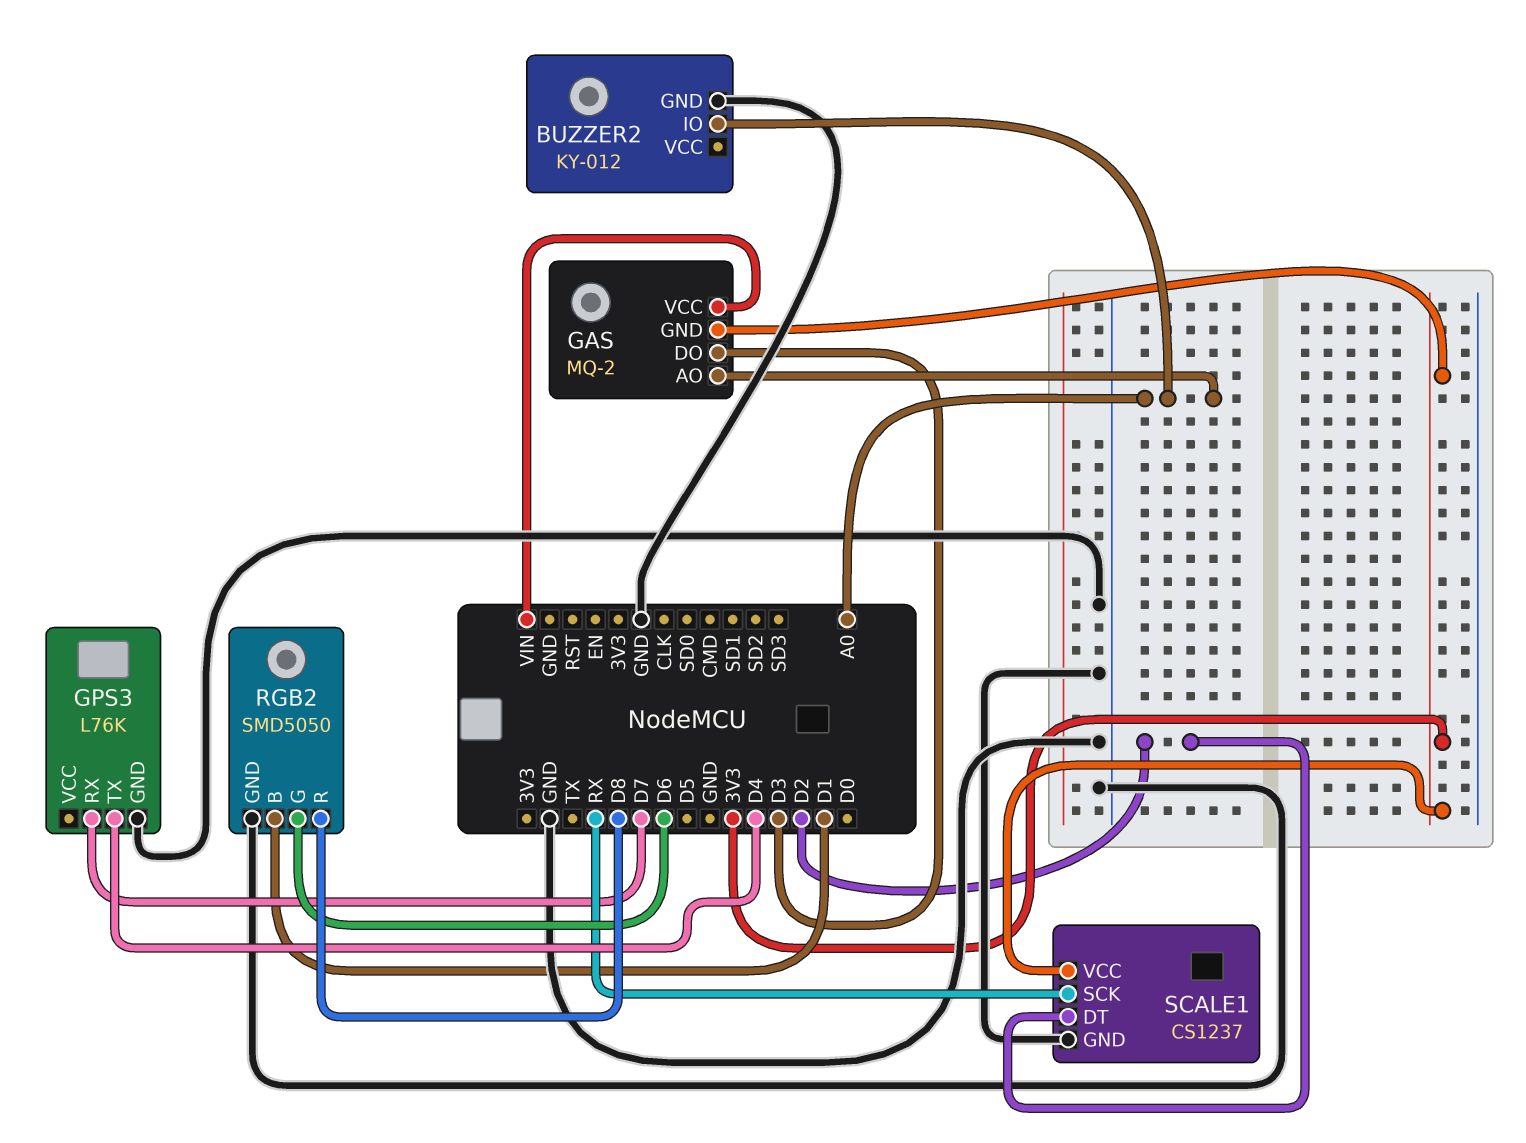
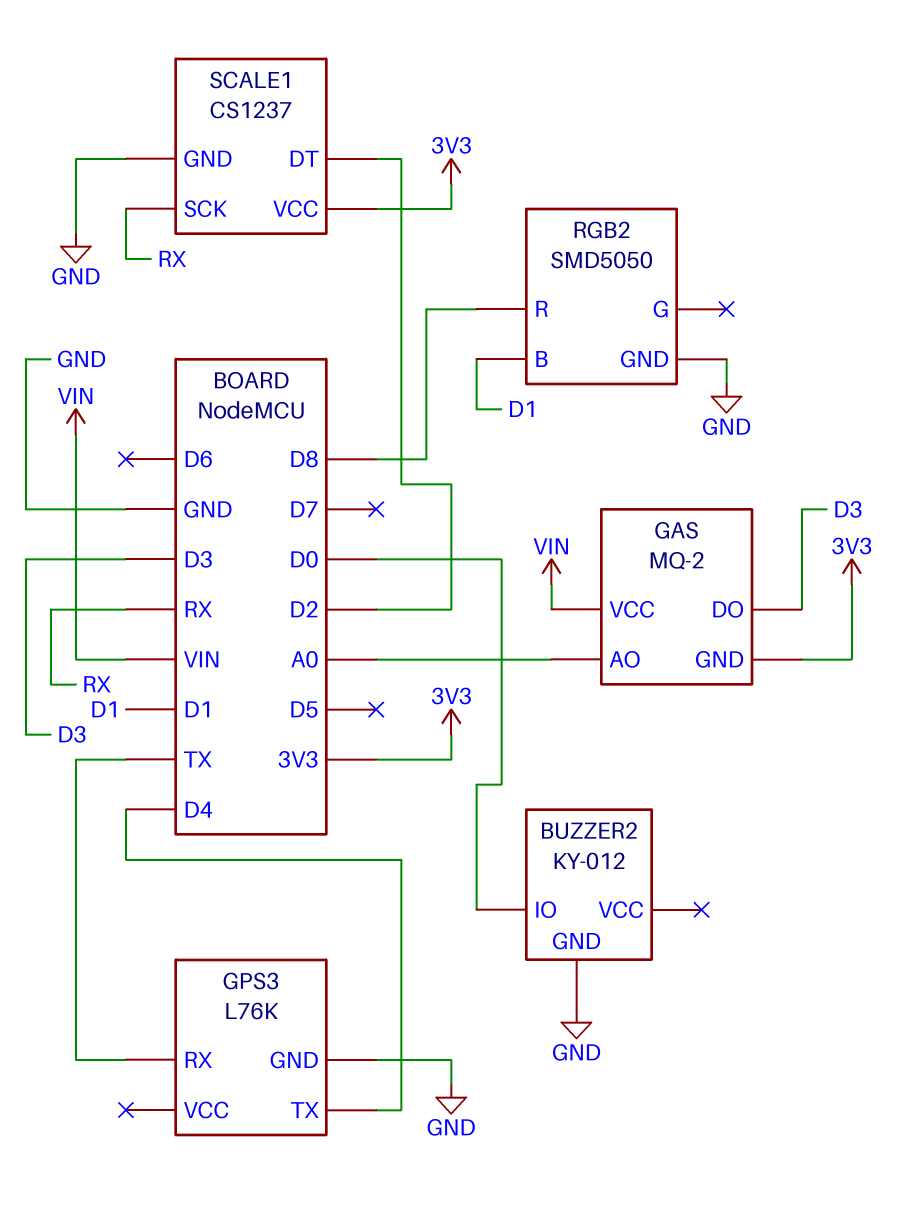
BUZZER2 pin IO: A0 -> D0
GPS3 pin RX: D7 -> TX
RGB2 pin G: D6 -> none

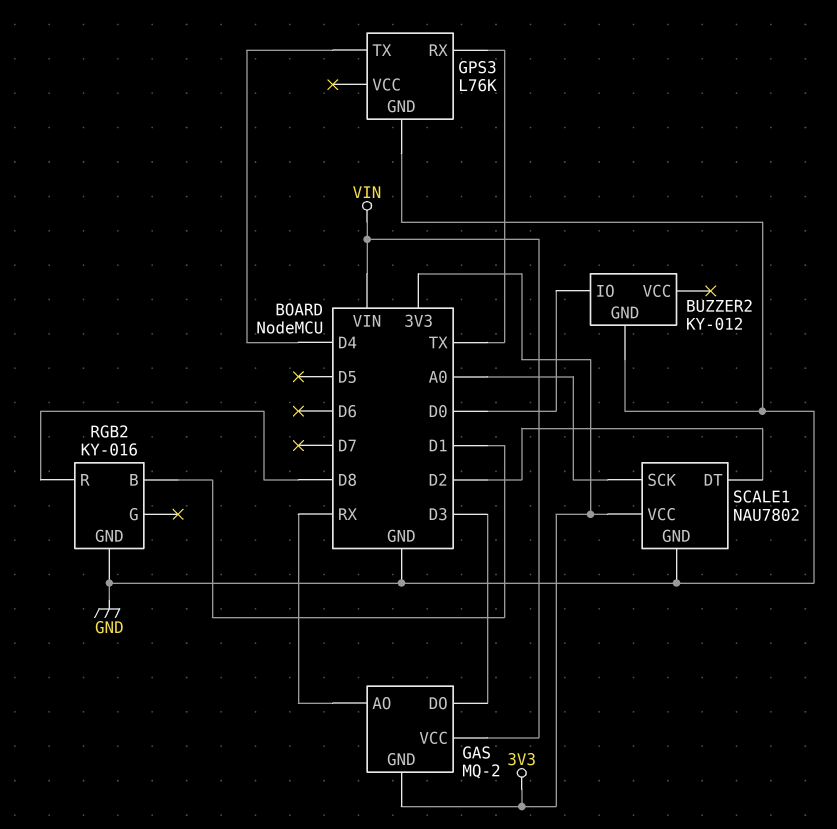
GAS pin AO: A0 -> RX
RGB2: SMD5050 -> KY-016
SCALE1: CS1237 -> NAU7802
SCALE1 pin SCK: RX -> A0

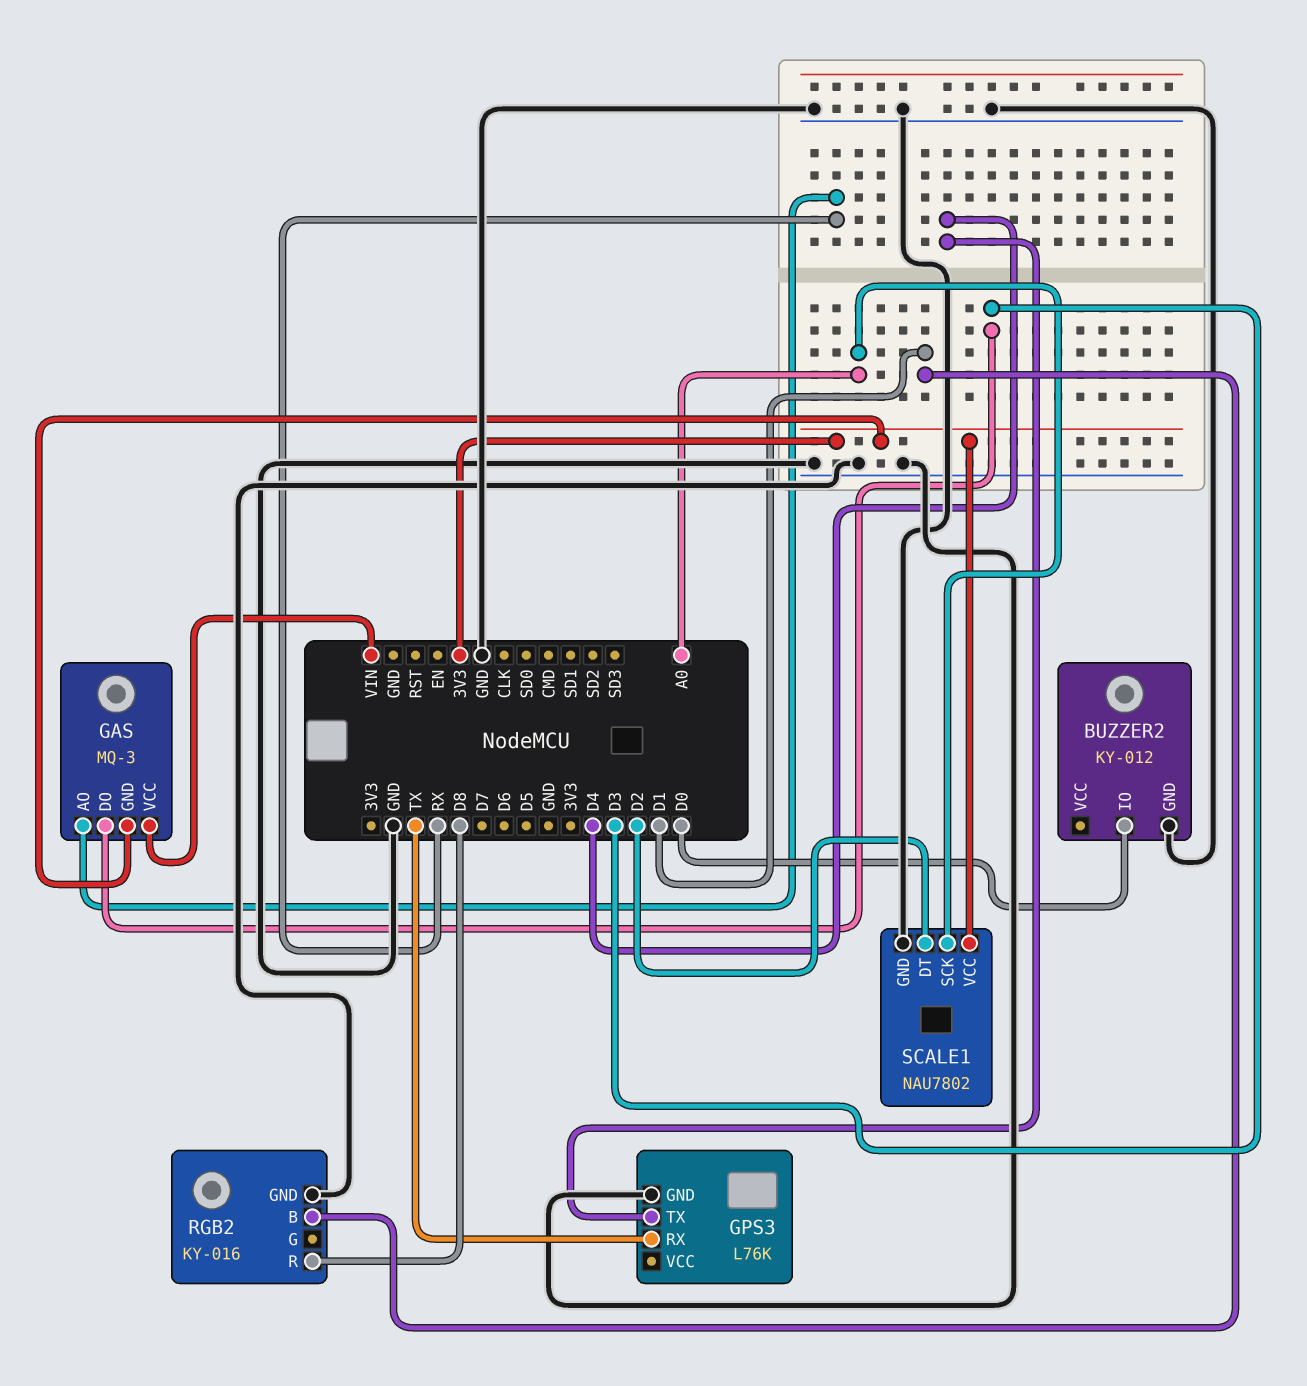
GAS: MQ-2 -> MQ-3

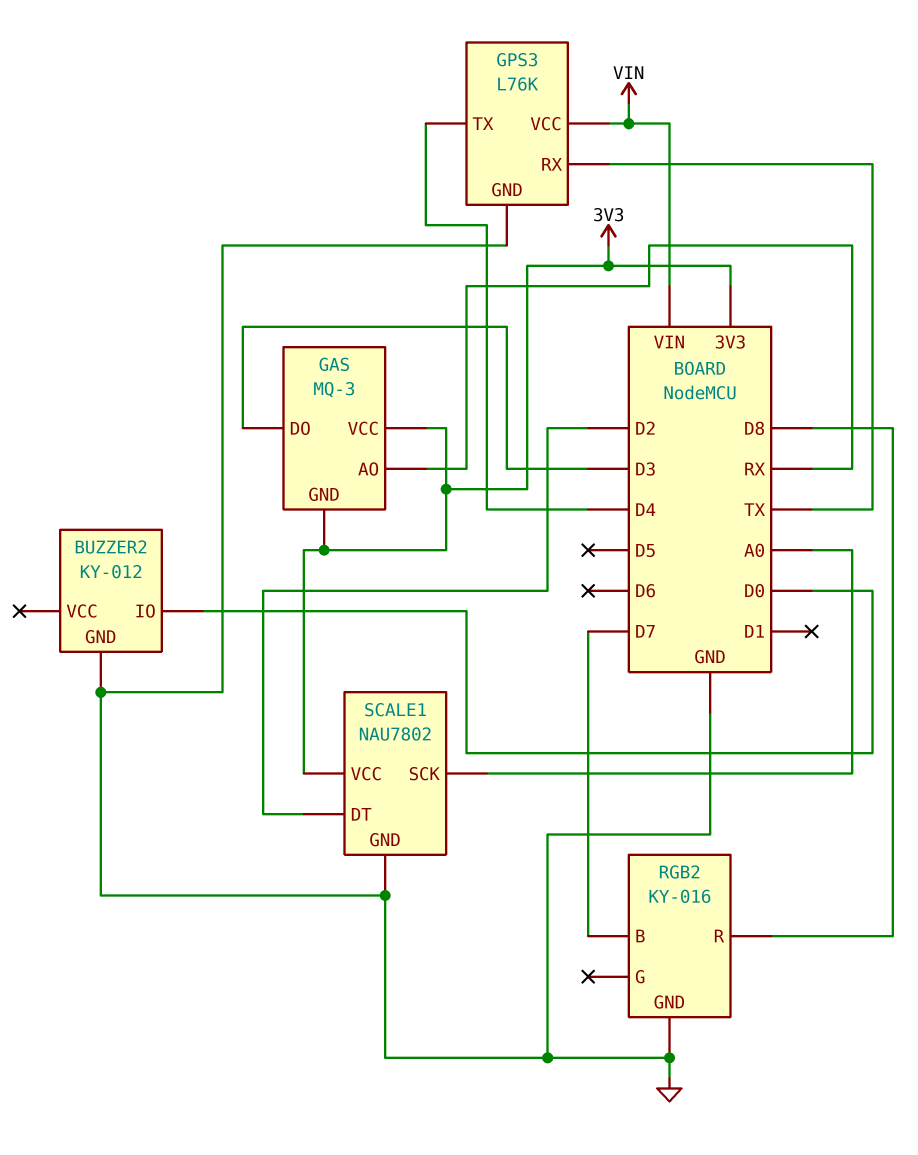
GAS pin VCC: VIN -> 3V3
GPS3 pin VCC: none -> VIN
RGB2 pin B: D1 -> D7

